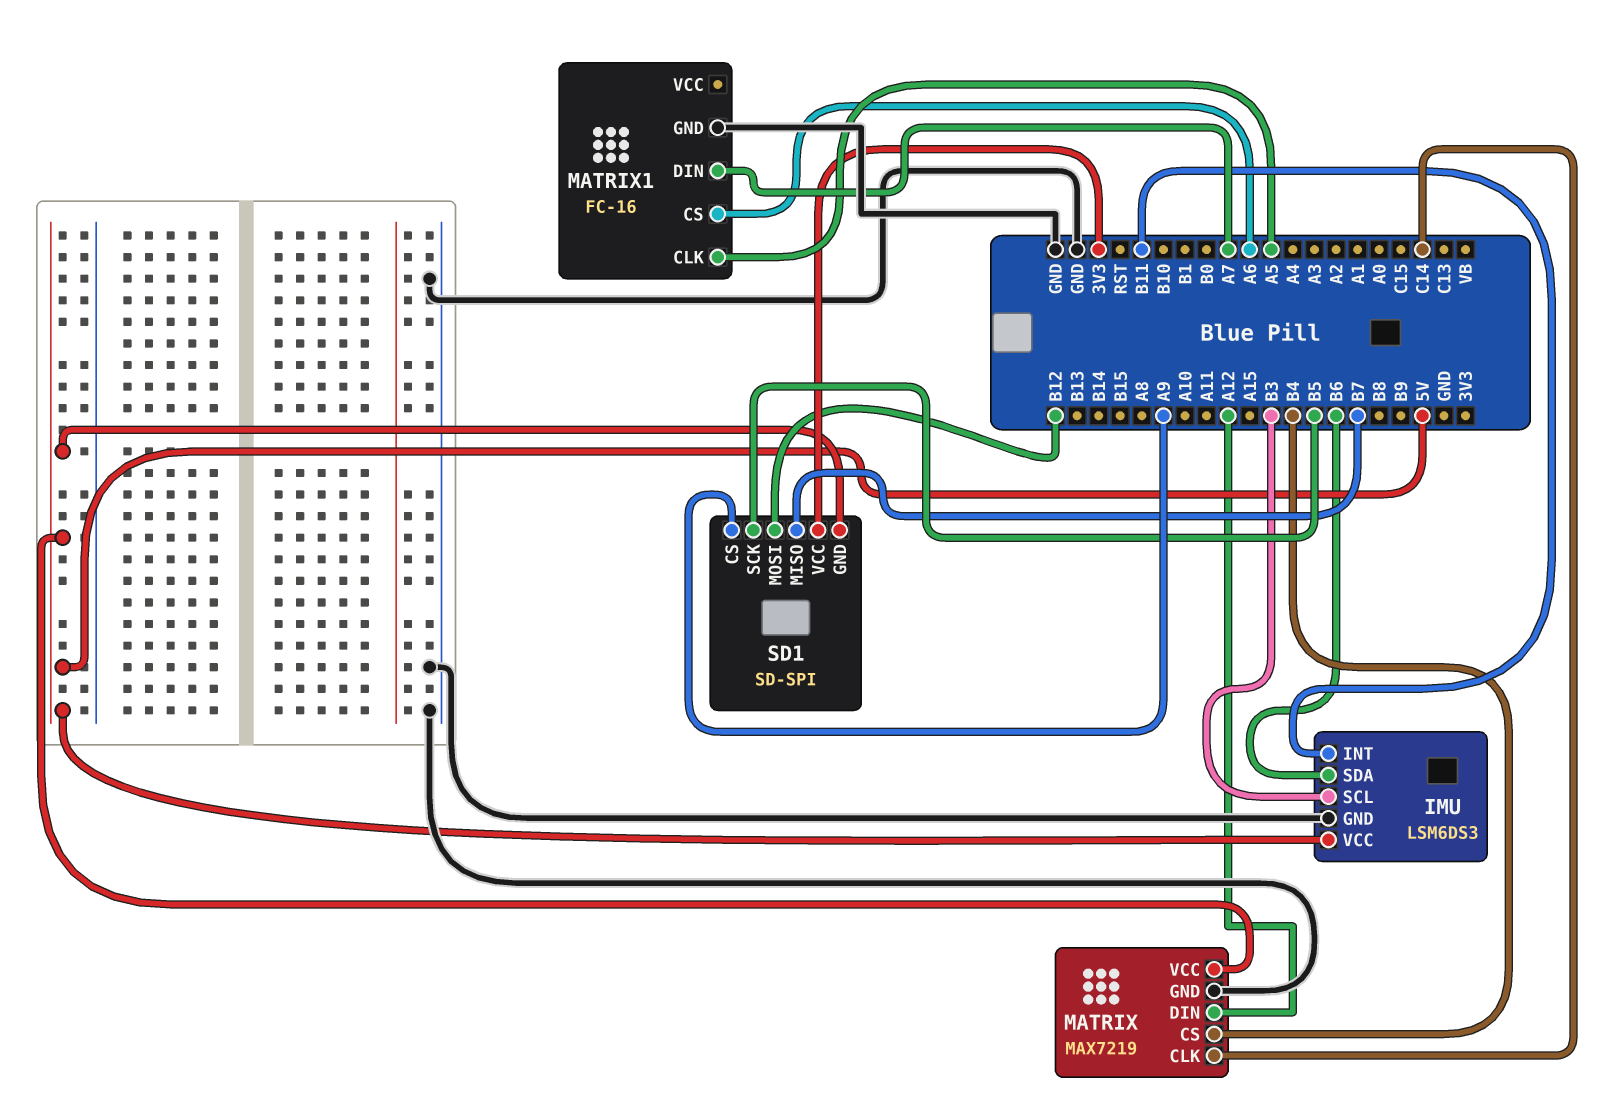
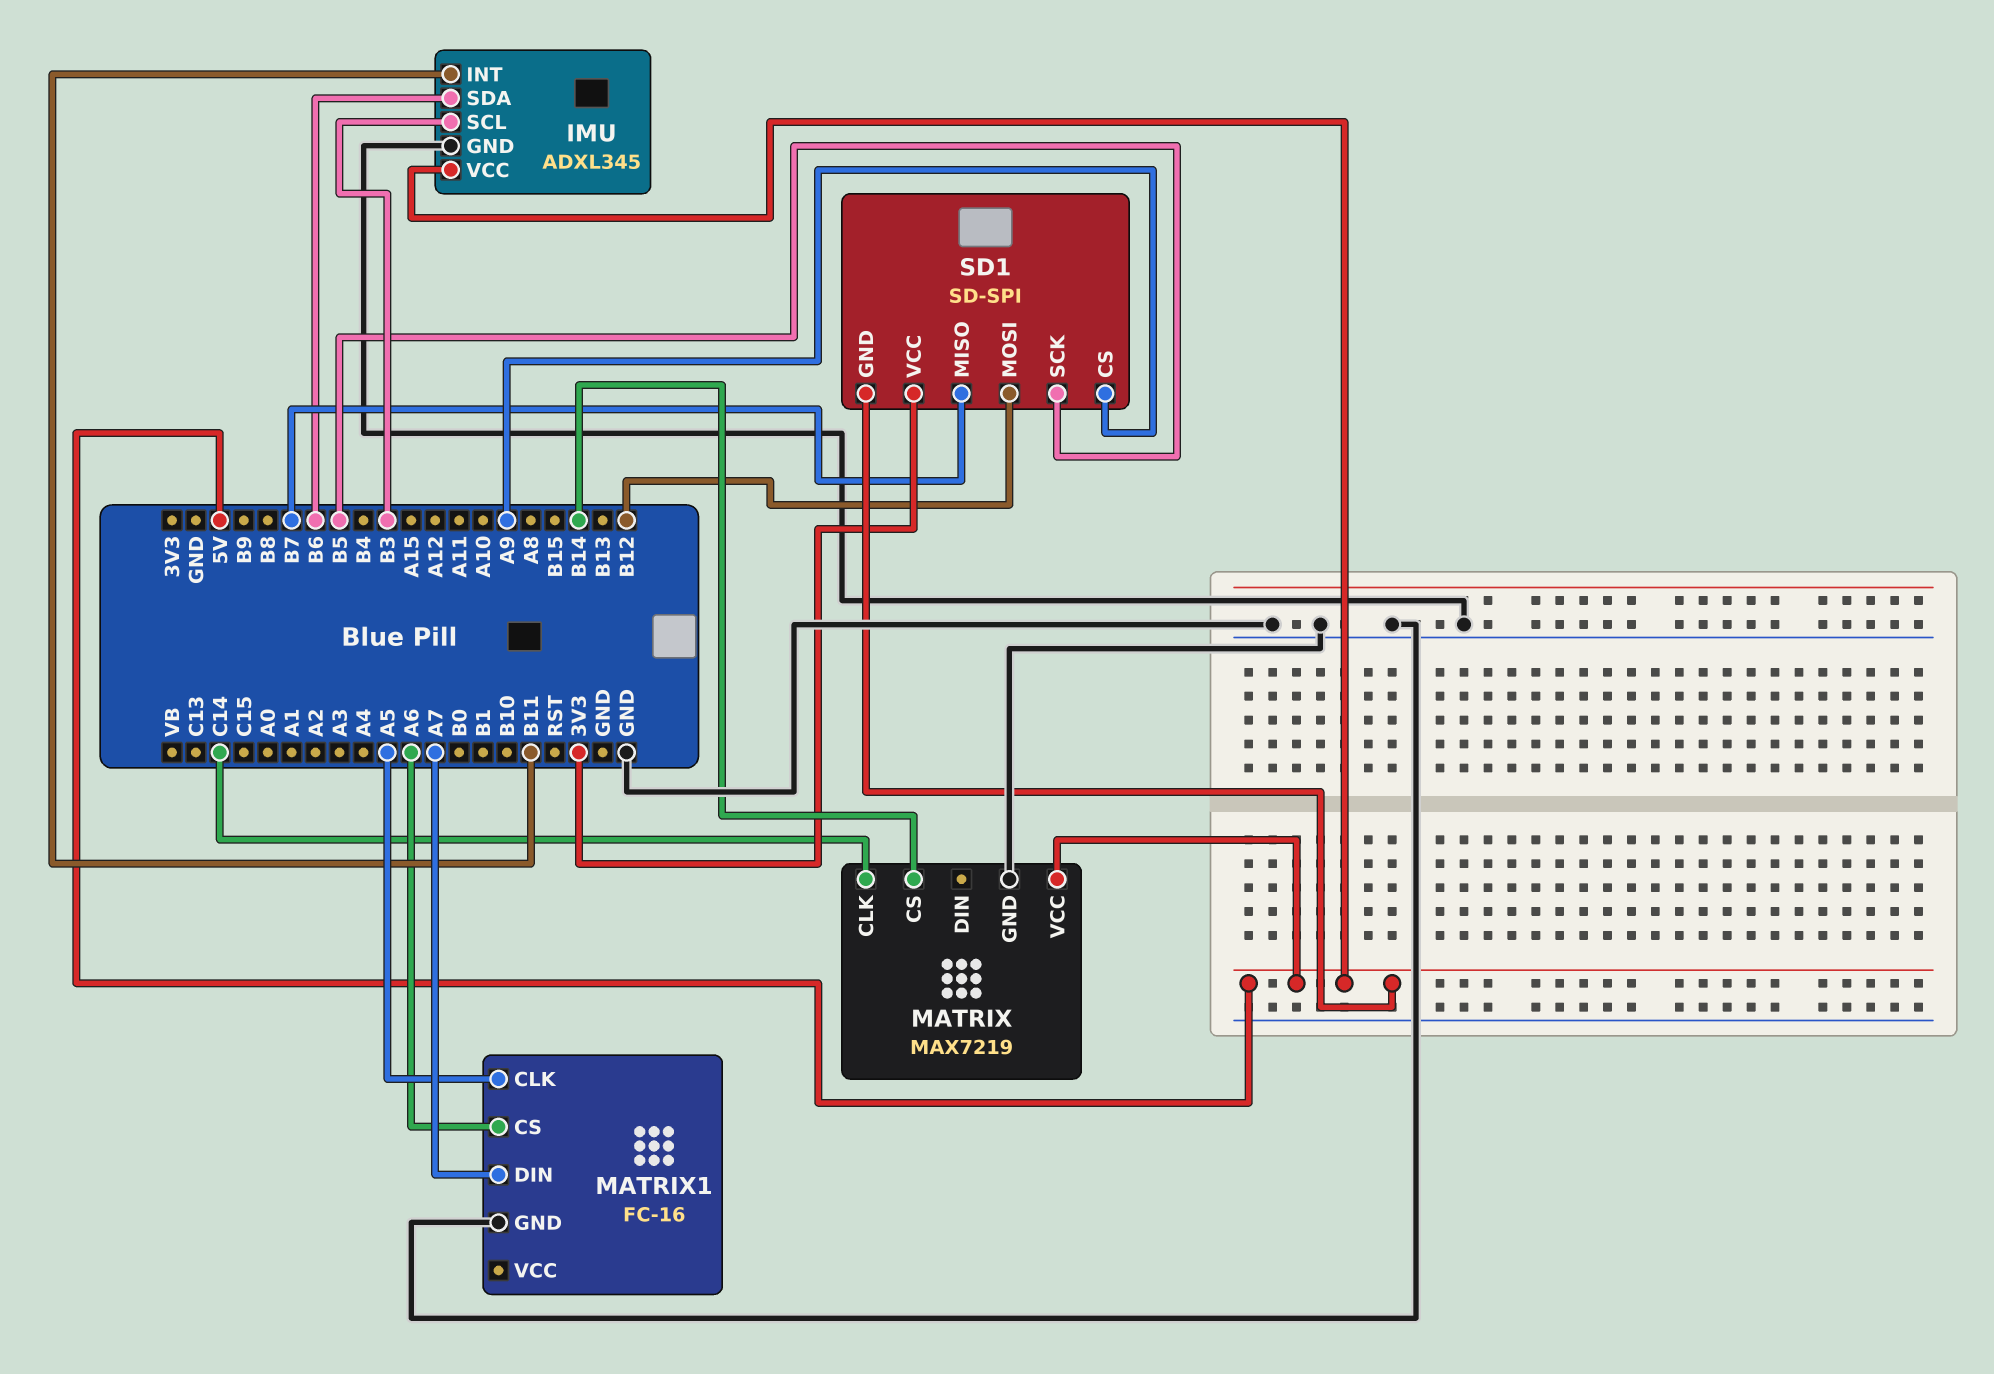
IMU: LSM6DS3 -> ADXL345
MATRIX pin CS: B4 -> B14
MATRIX pin DIN: A12 -> none

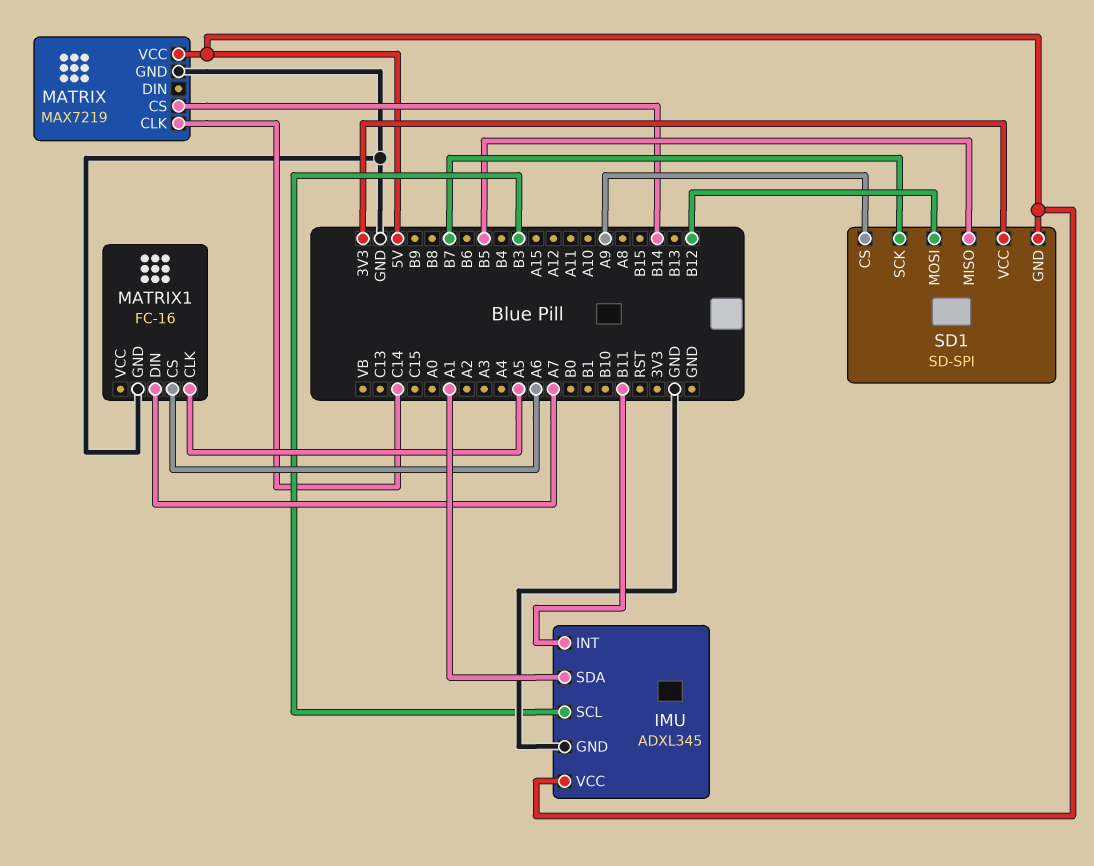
IMU pin SDA: B6 -> A1
SD1 pin MISO: B7 -> B5
SD1 pin SCK: B5 -> B7

